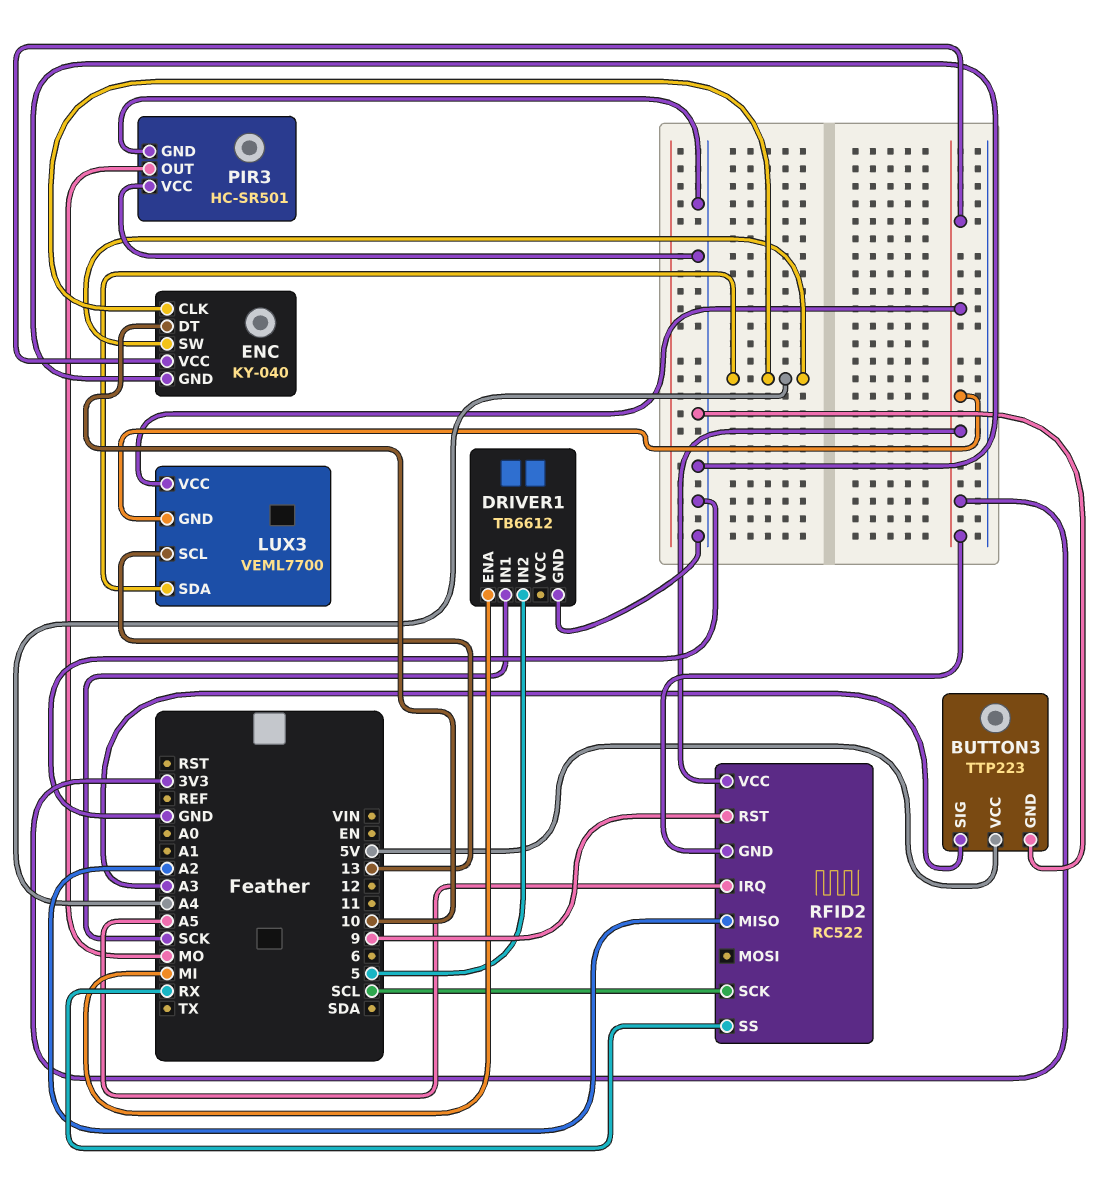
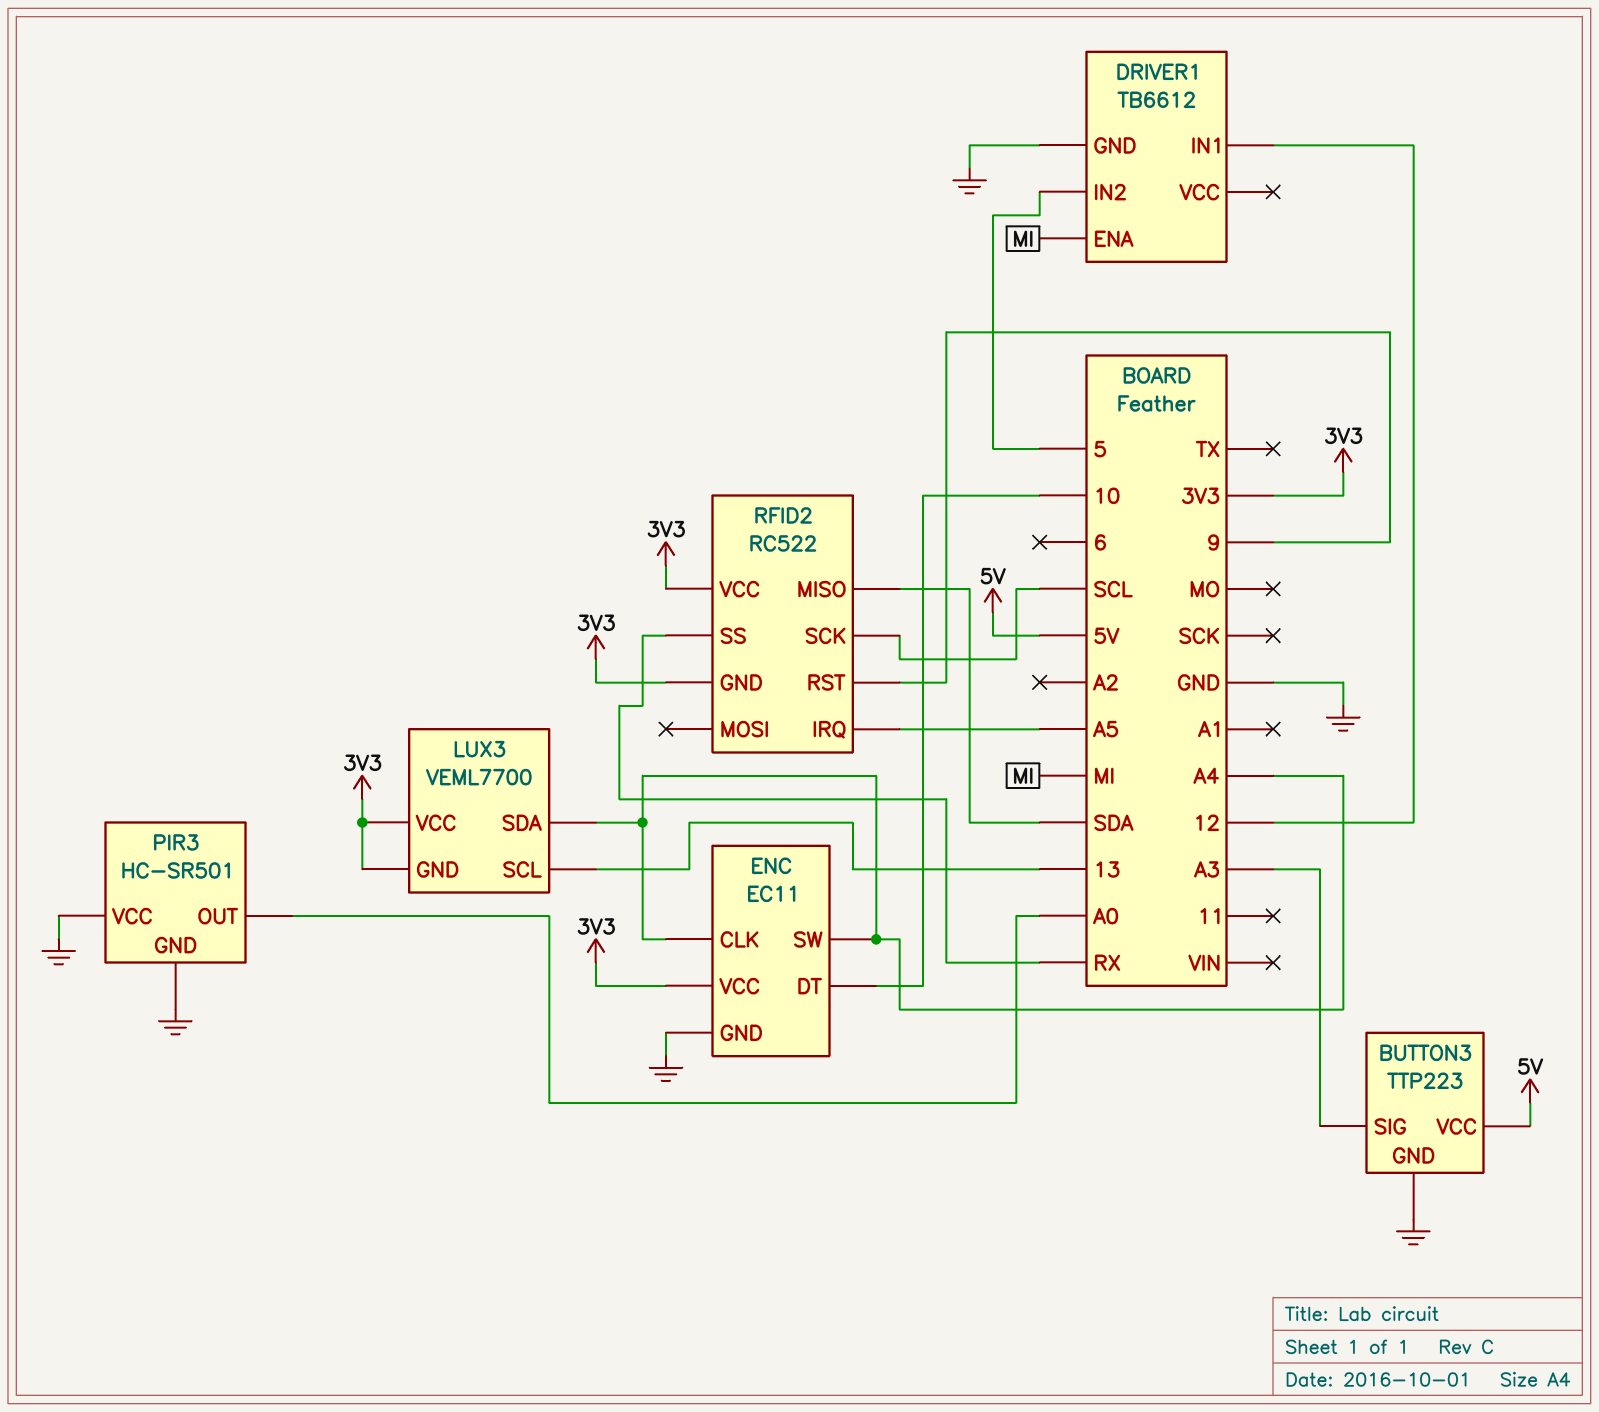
DRIVER1 pin IN1: SCK -> 12
ENC: KY-040 -> EC11
PIR3 pin OUT: MO -> A0
RFID2 pin MISO: A2 -> SDA

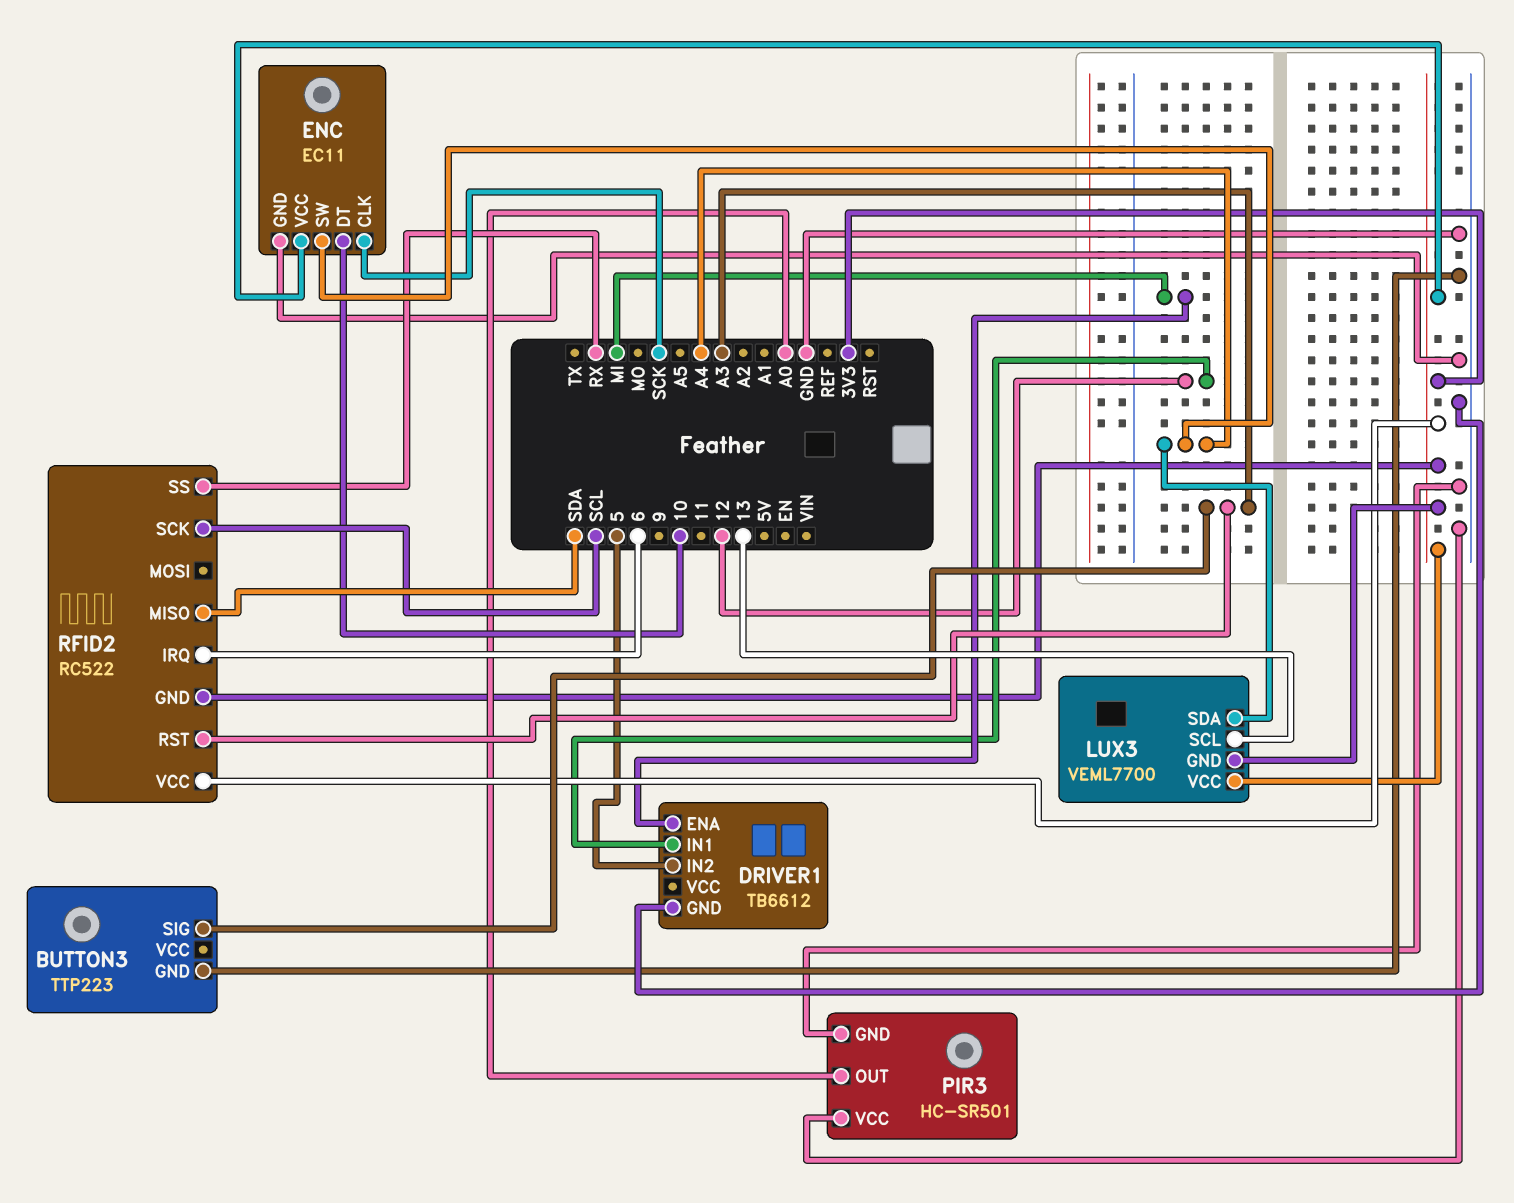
BUTTON3 pin VCC: 5V -> none
ENC pin CLK: A4 -> SCK
RFID2 pin IRQ: A5 -> 6
RFID2 pin RST: 9 -> A3

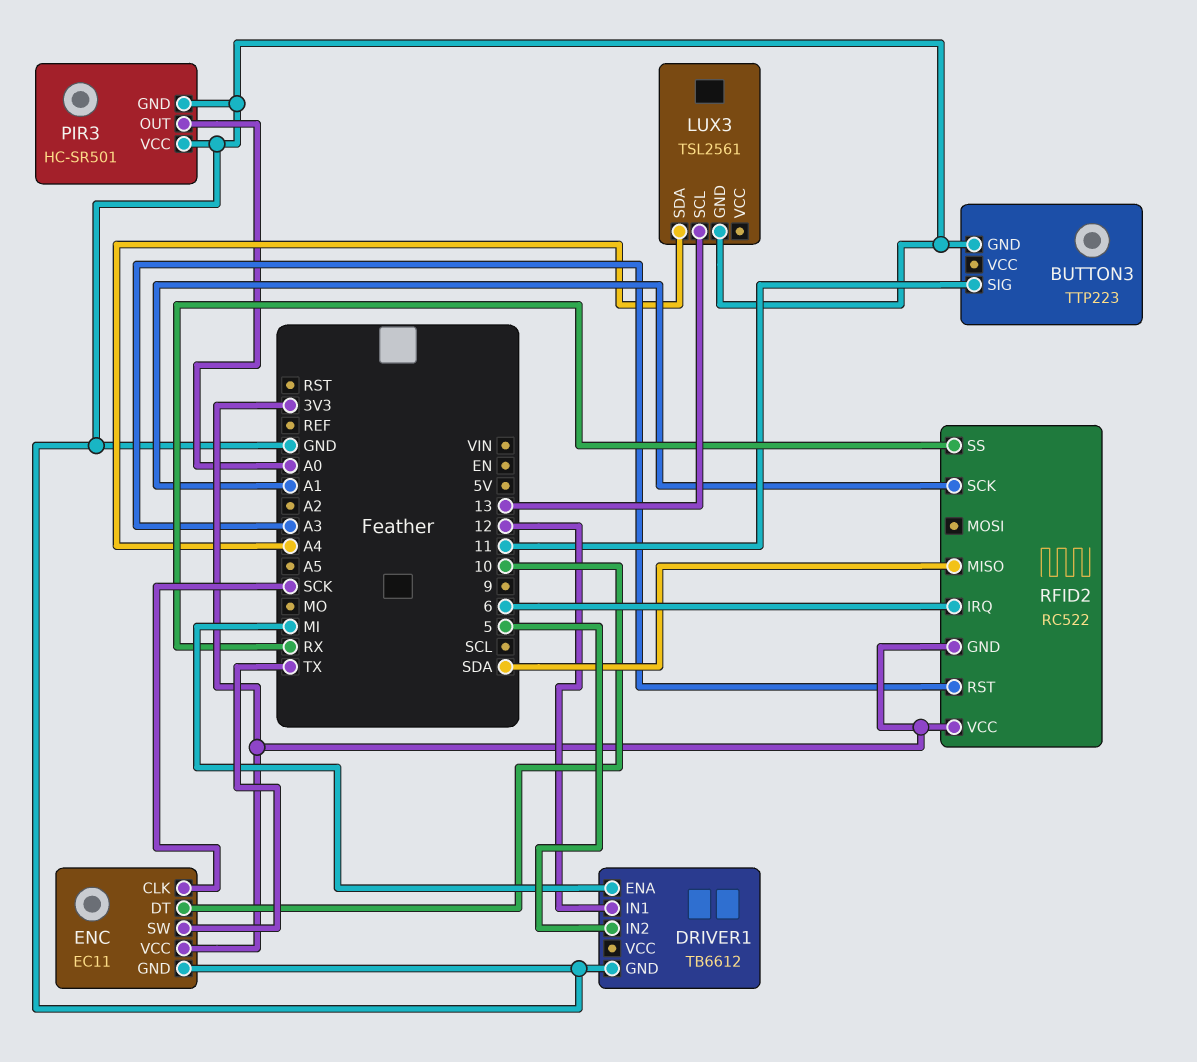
BUTTON3 pin SIG: A3 -> 11
ENC pin SW: A4 -> TX
LUX3: VEML7700 -> TSL2561
LUX3 pin GND: 3V3 -> GND
LUX3 pin VCC: 3V3 -> none
RFID2 pin SCK: SCL -> A1

